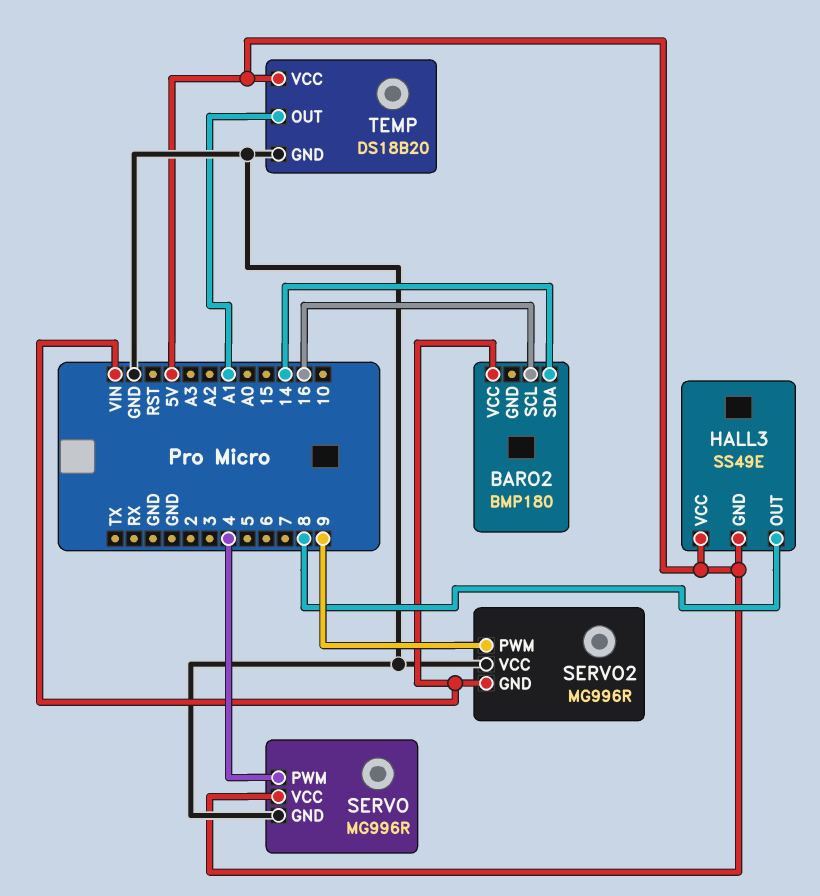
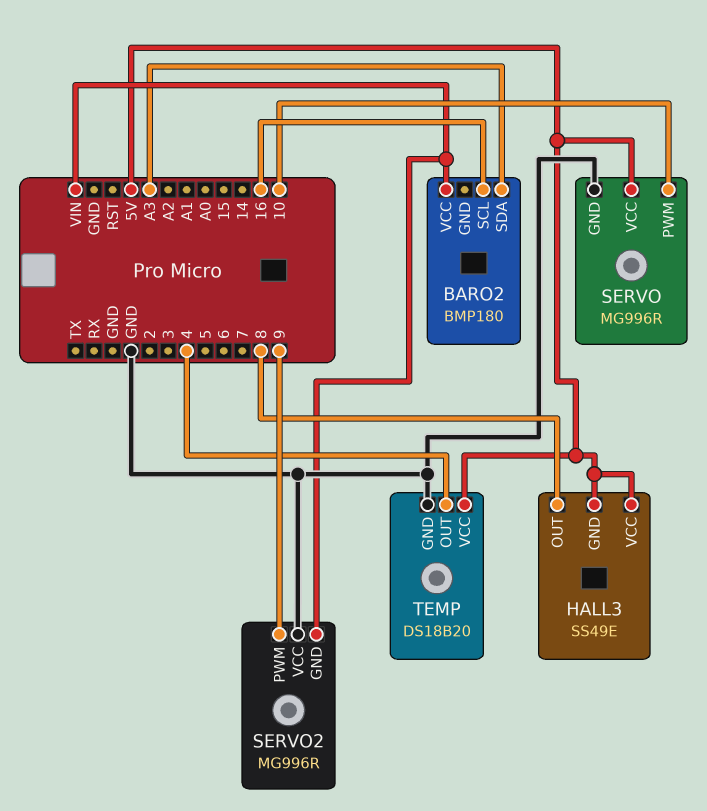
BARO2 pin SDA: 14 -> A3
SERVO pin PWM: 4 -> 10
TEMP pin OUT: A1 -> 4

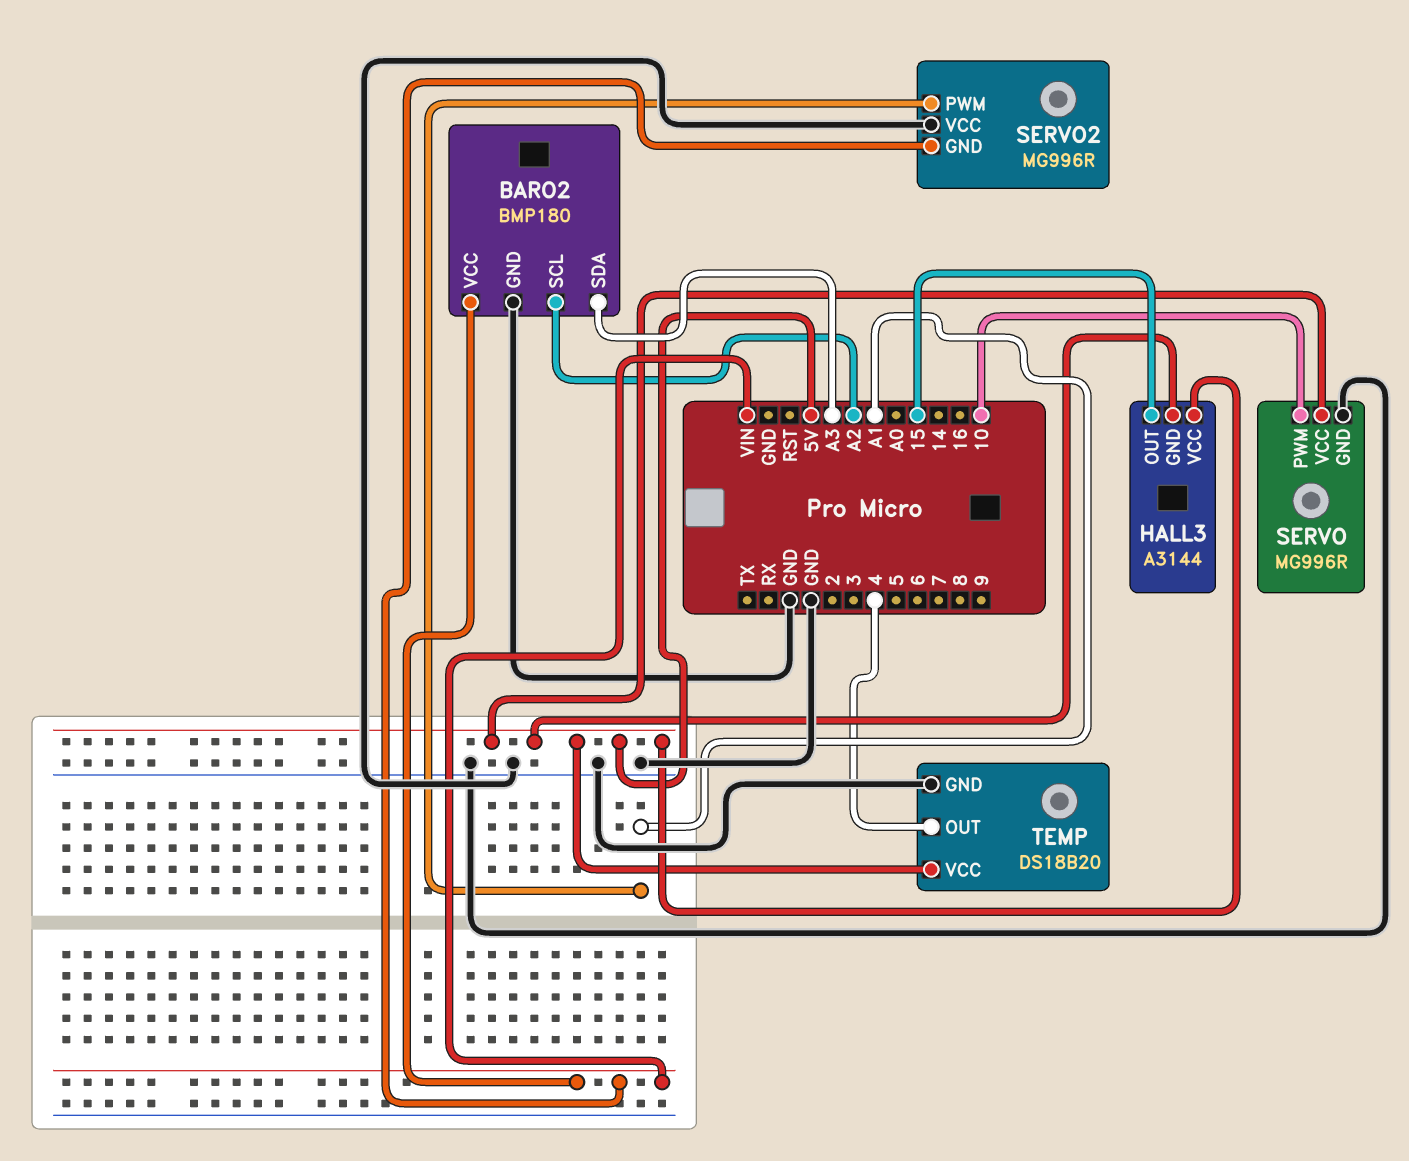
BARO2 pin GND: none -> GND
BARO2 pin SCL: 16 -> A2
HALL3: SS49E -> A3144
HALL3 pin OUT: 8 -> 15
SERVO2 pin PWM: 9 -> A1

